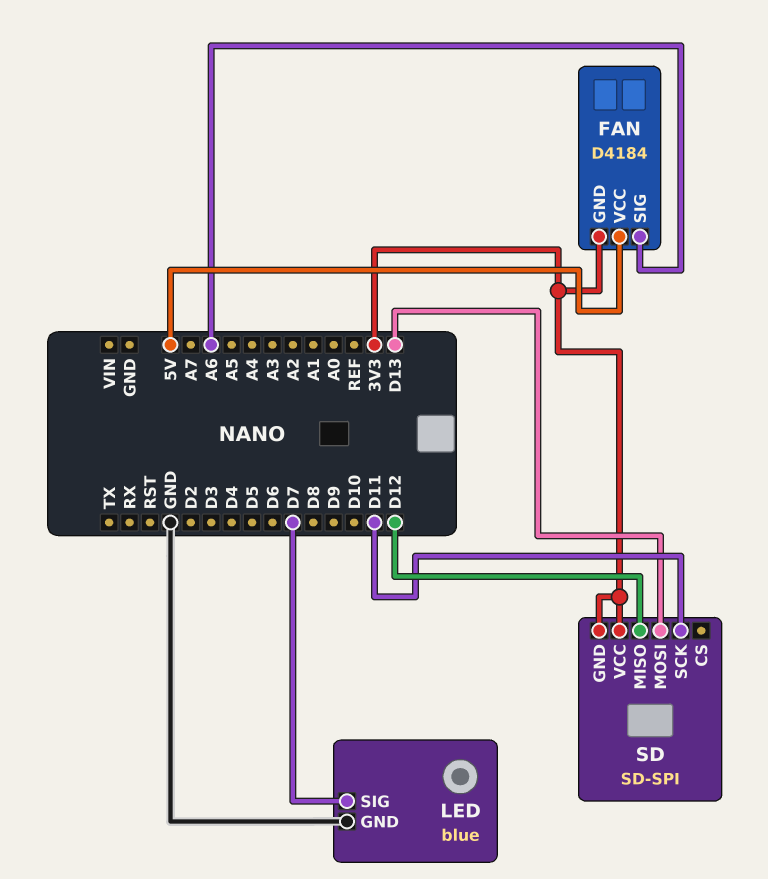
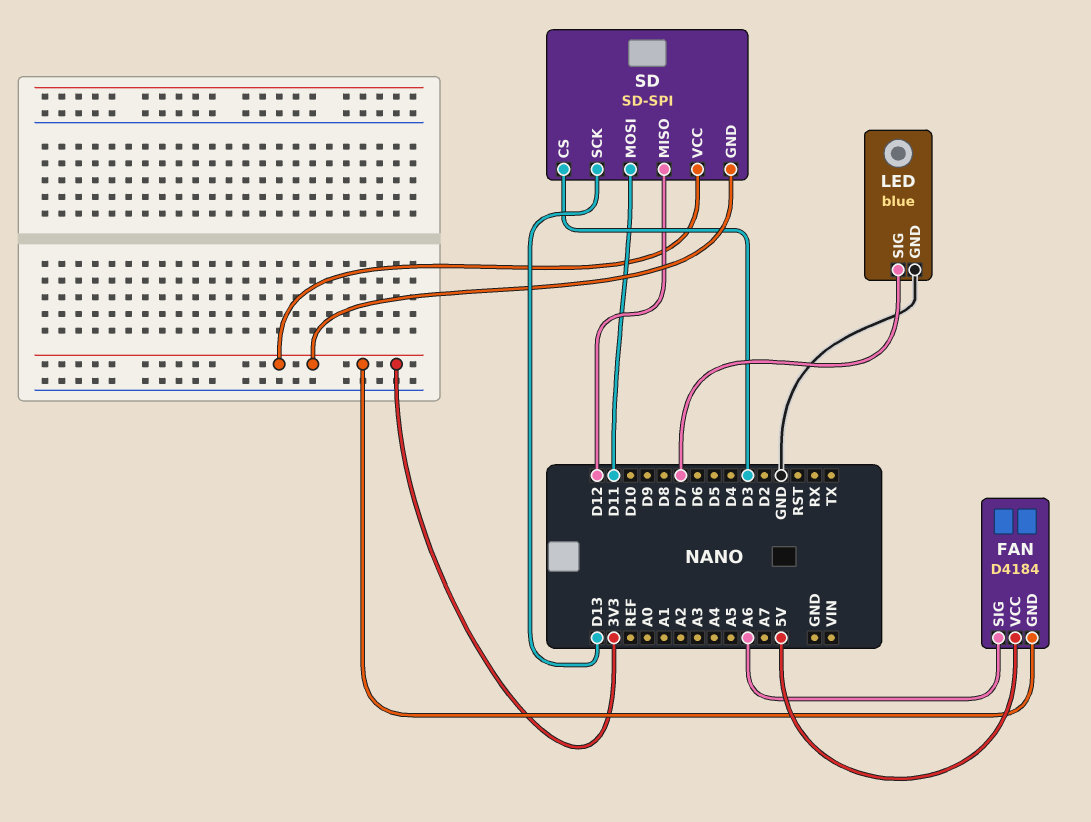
SD pin CS: none -> D3
SD pin MOSI: D13 -> D11
SD pin SCK: D11 -> D13

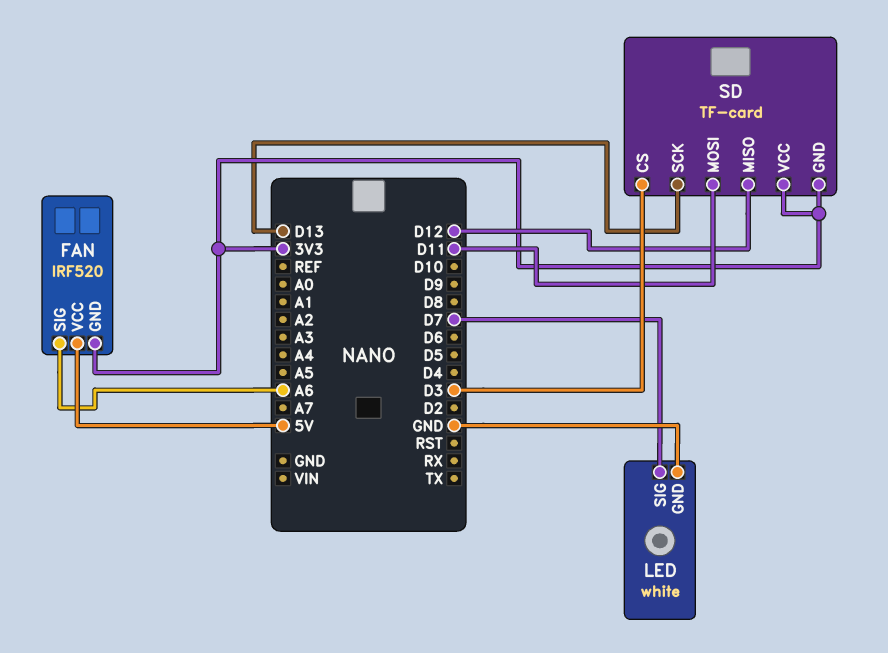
FAN: D4184 -> IRF520
LED: blue -> white
SD: SD-SPI -> TF-card

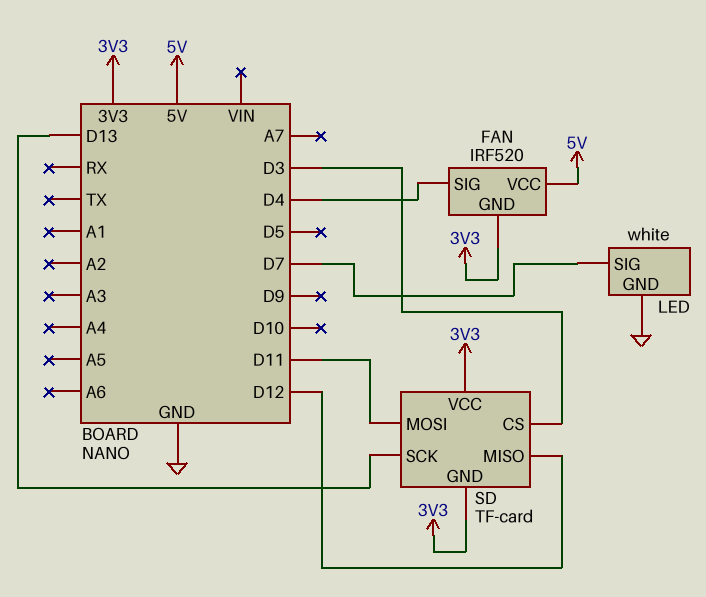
FAN pin SIG: A6 -> D4

